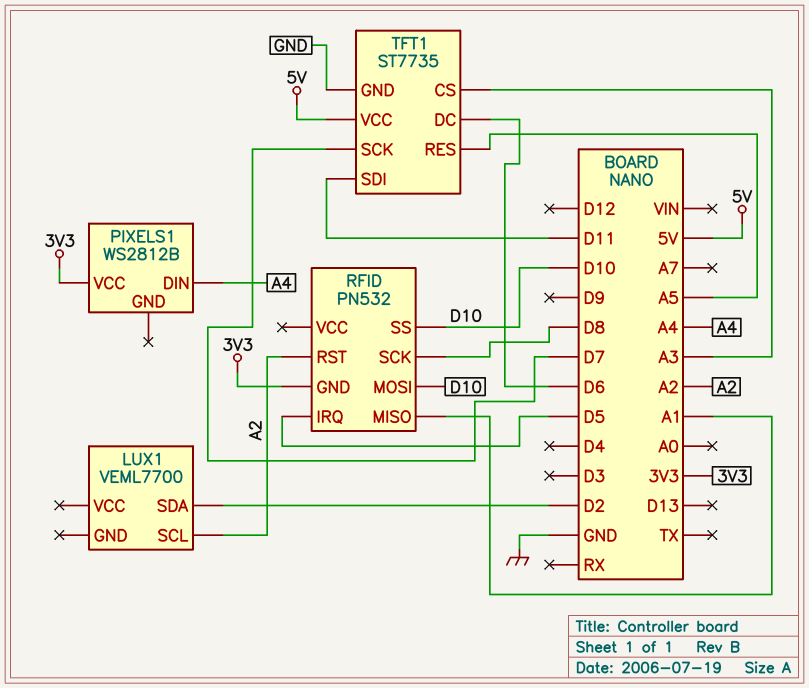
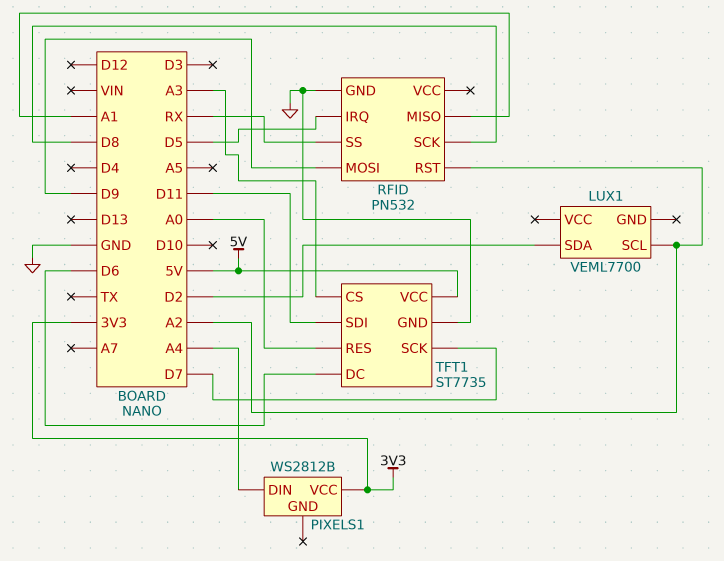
RFID pin GND: 3V3 -> GND
RFID pin MOSI: D10 -> D9
RFID pin SS: D10 -> RX
TFT1 pin RES: A5 -> A0

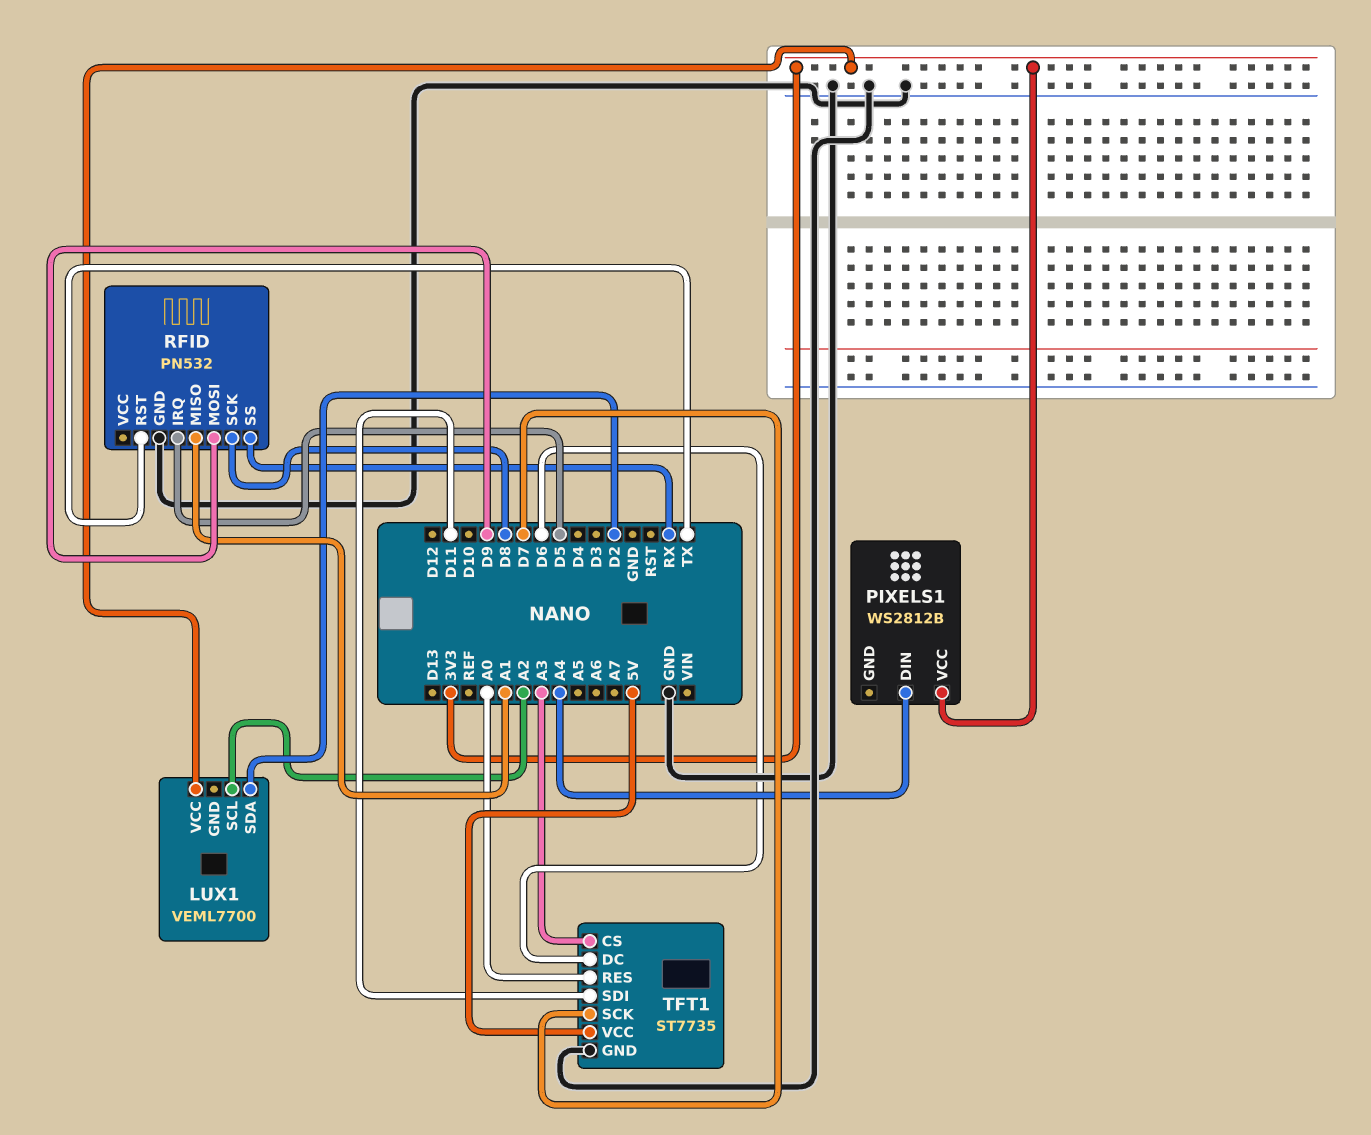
LUX1 pin VCC: none -> 3V3
RFID pin RST: A2 -> TX

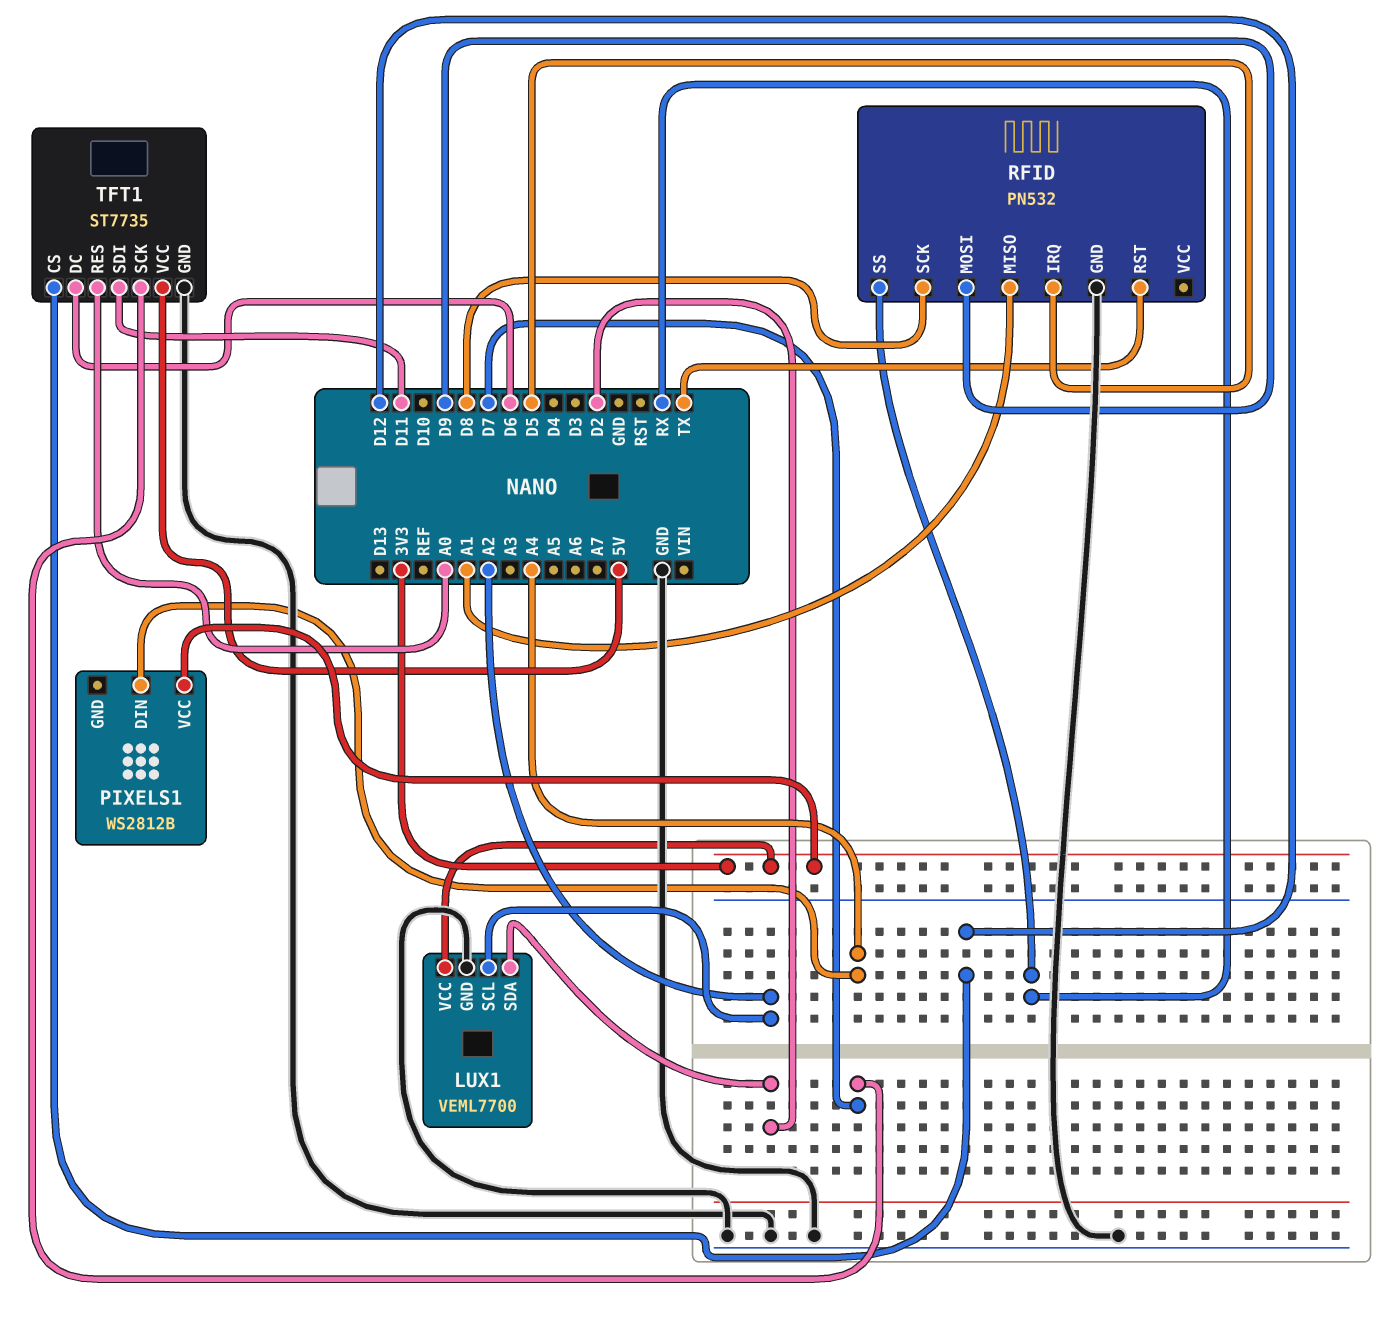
LUX1 pin GND: none -> GND
TFT1 pin CS: A3 -> D12

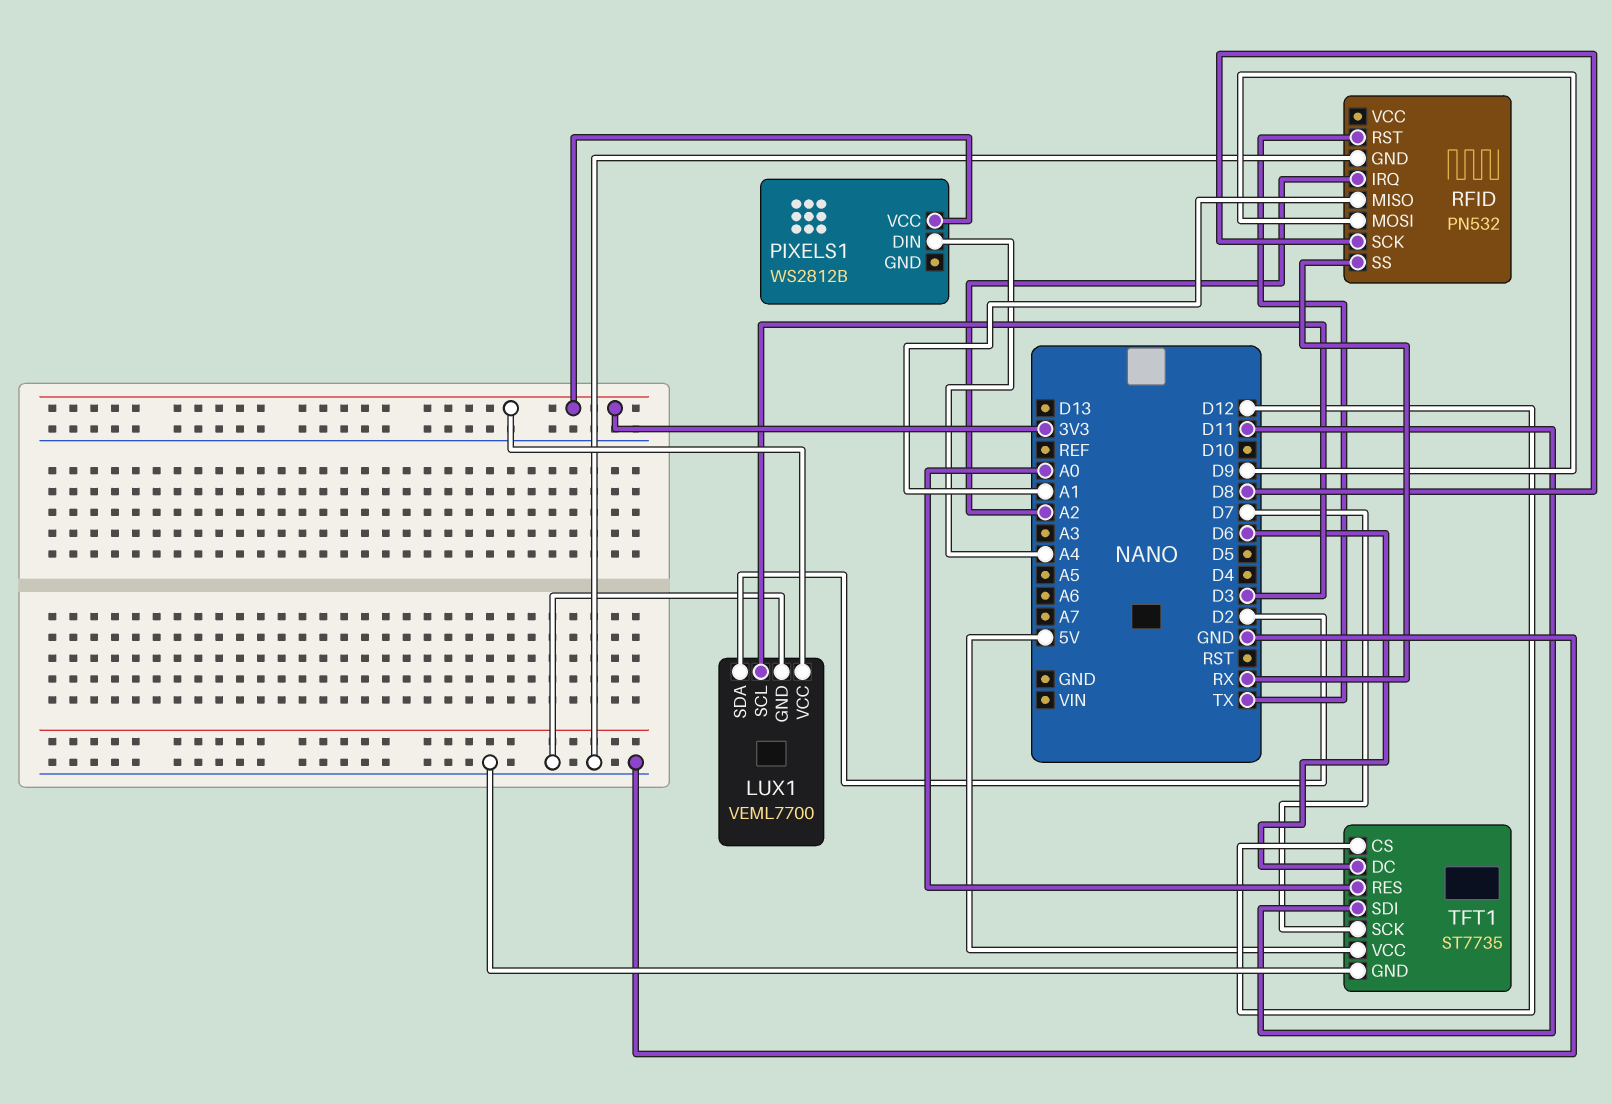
LUX1 pin SCL: A2 -> D3
RFID pin IRQ: D5 -> A2

